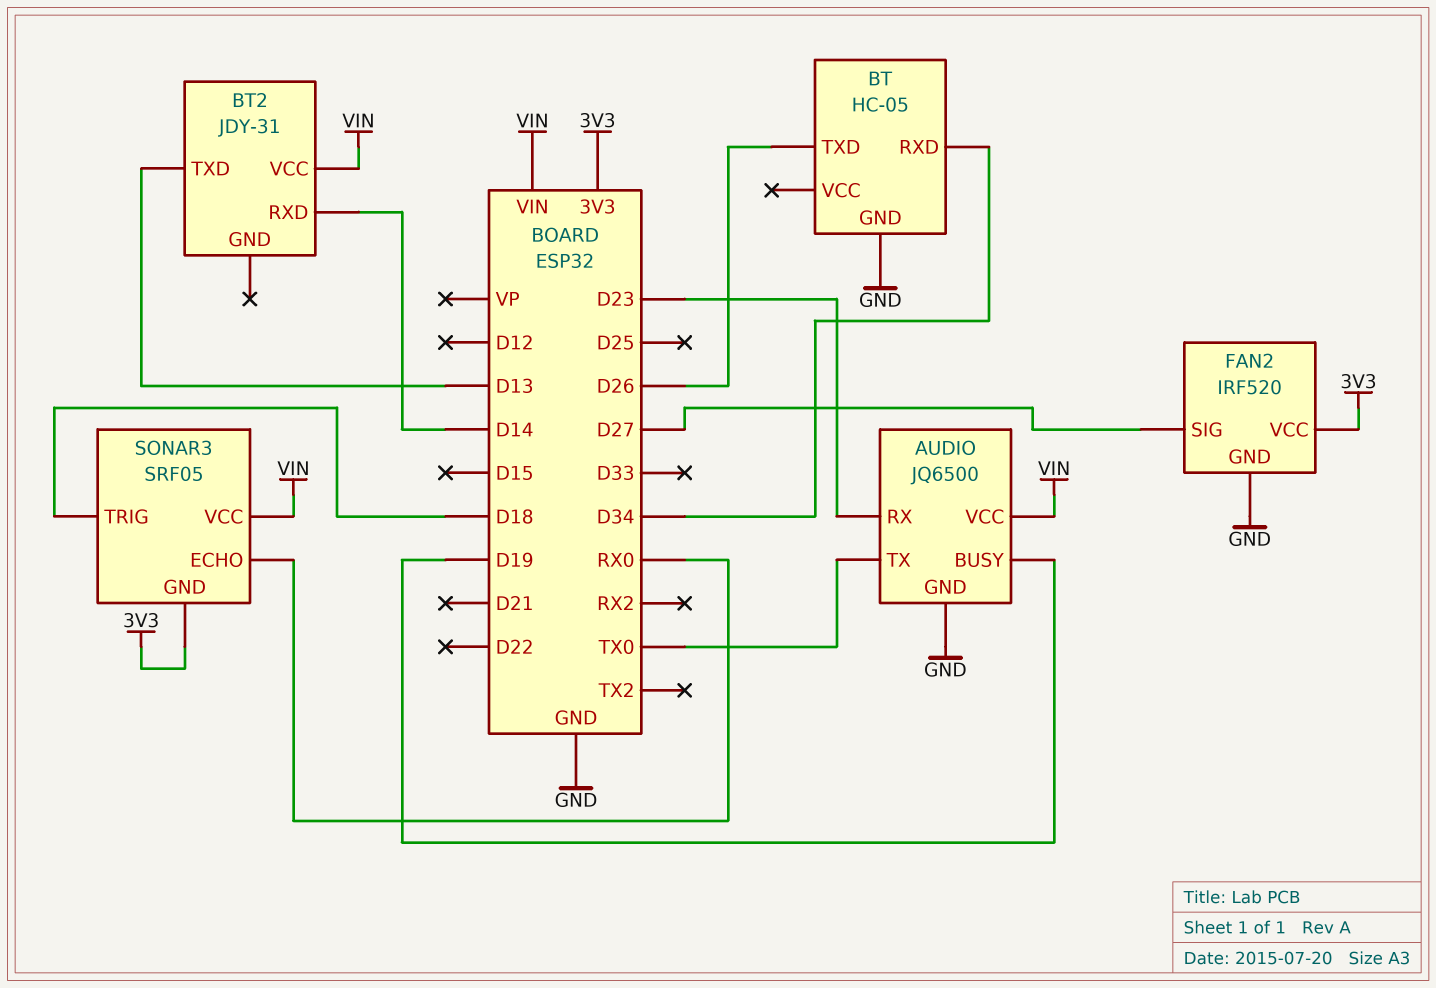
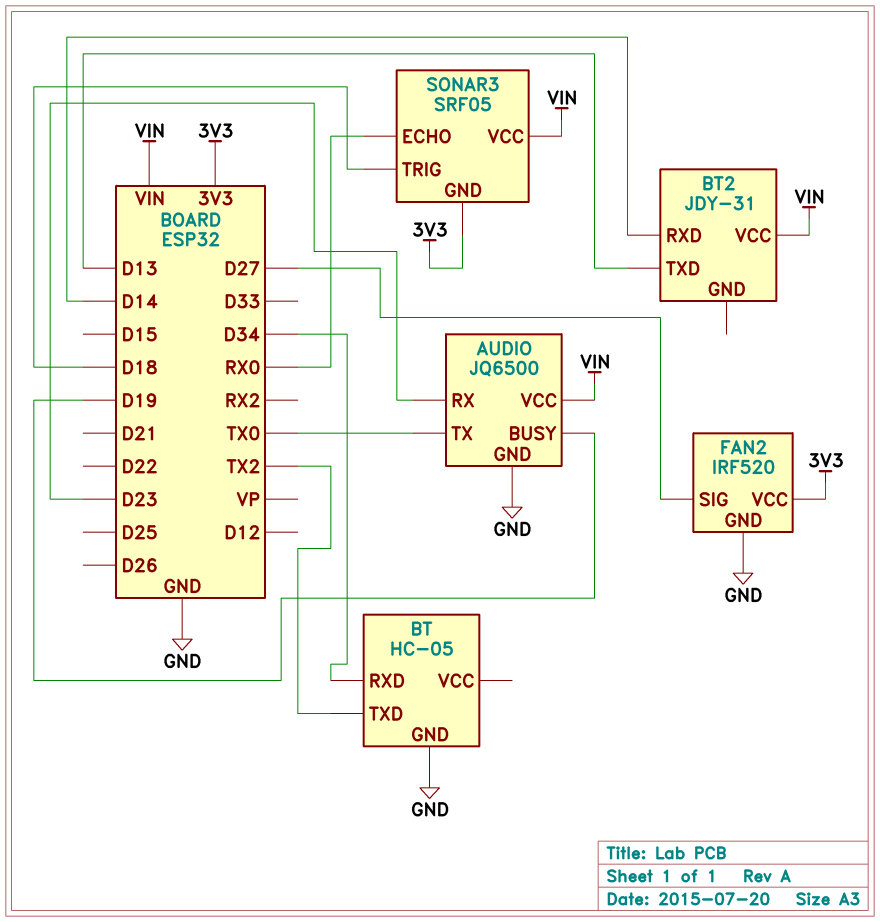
BT pin TXD: D26 -> TX2

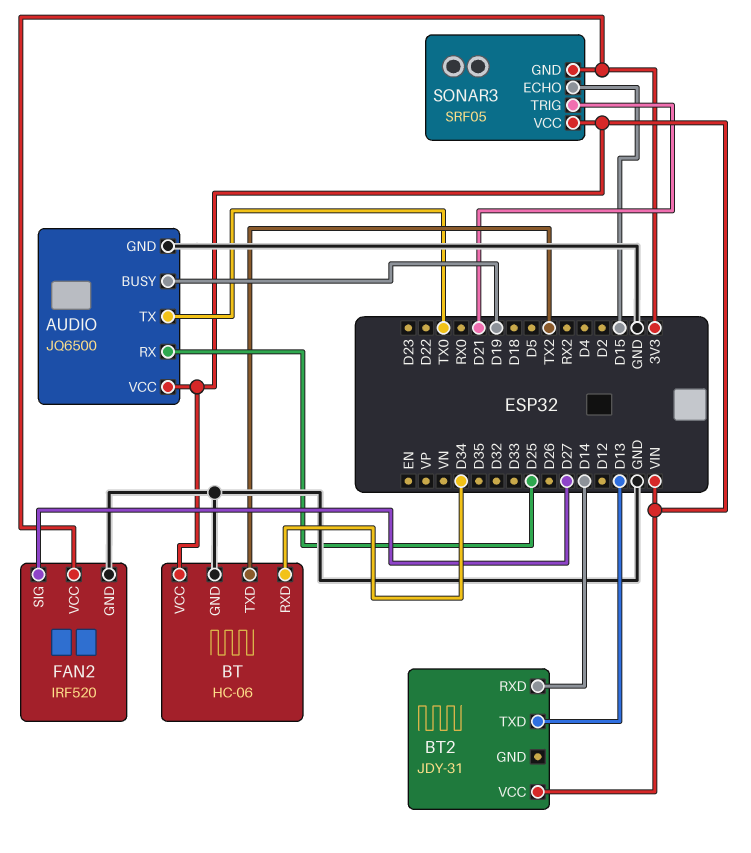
AUDIO pin RX: D23 -> D25
BT: HC-05 -> HC-06
BT pin VCC: none -> VIN
SONAR3 pin ECHO: RX0 -> D15
SONAR3 pin TRIG: D18 -> D21

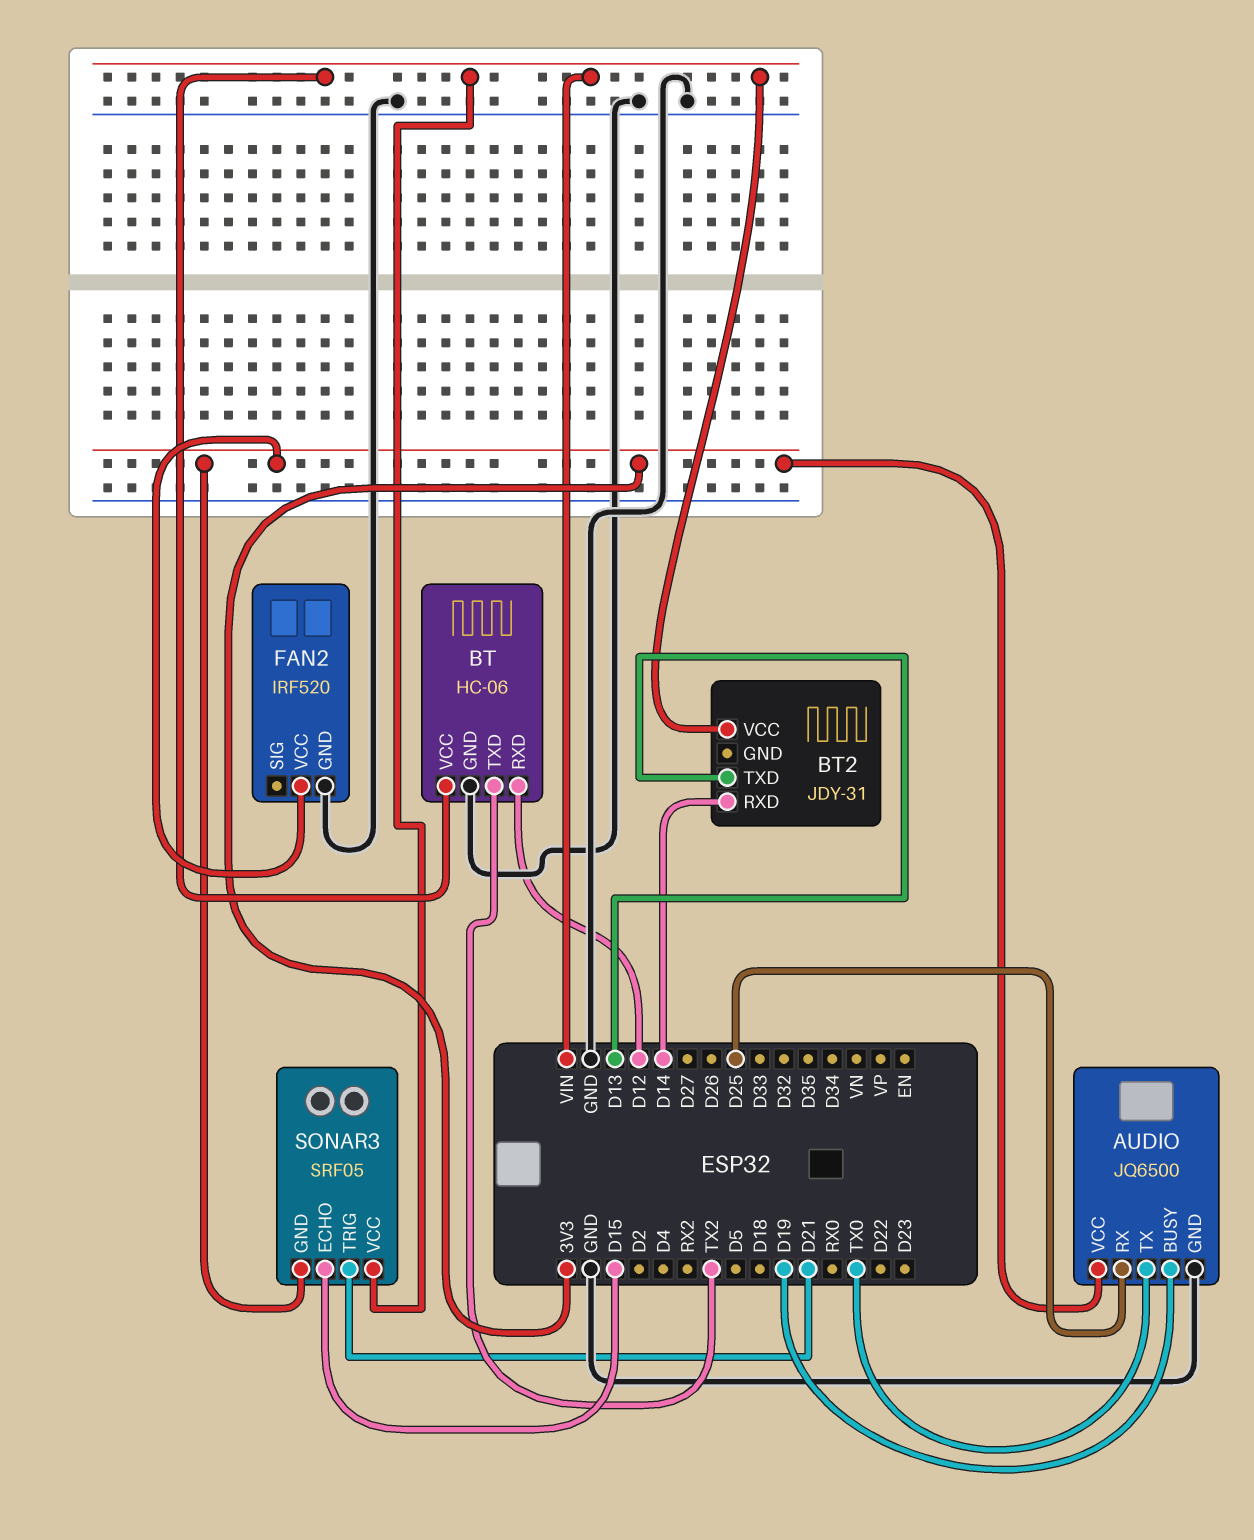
AUDIO pin VCC: VIN -> 3V3
BT pin RXD: D34 -> D12
FAN2 pin SIG: D27 -> none

